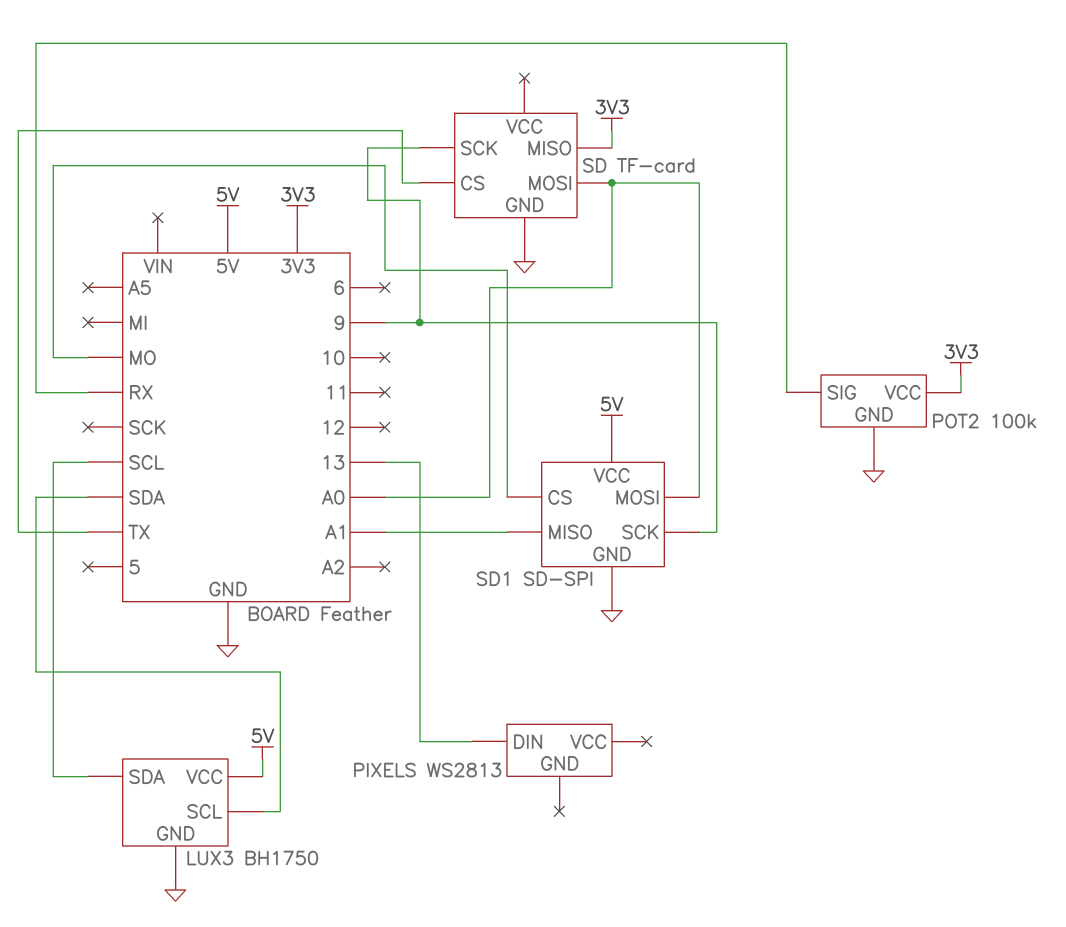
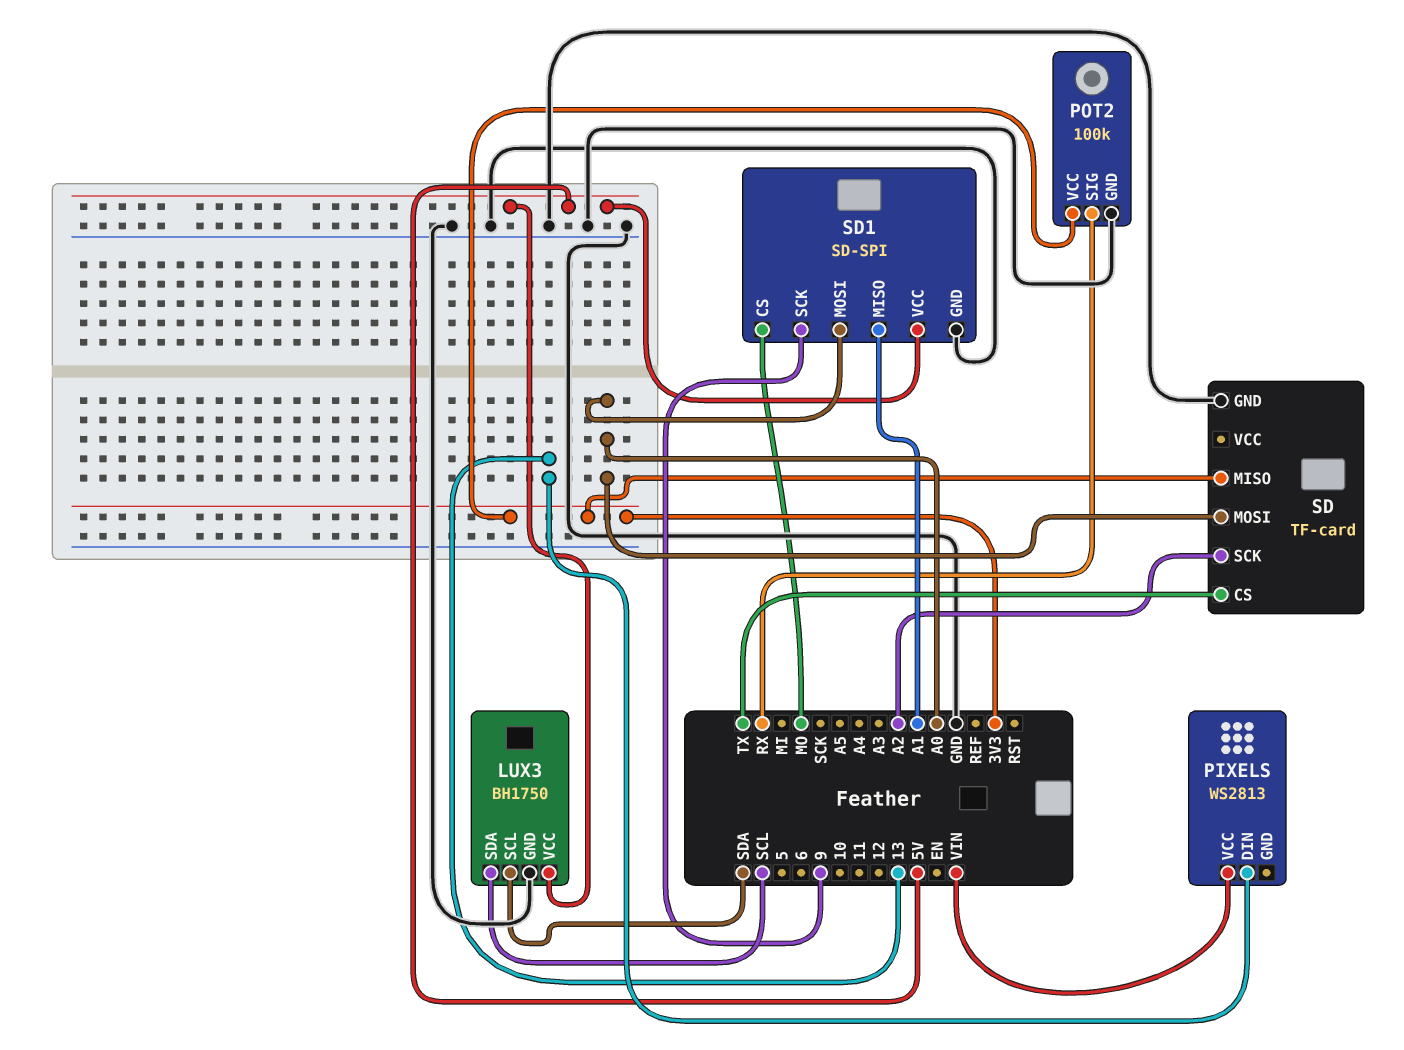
PIXELS pin VCC: none -> VIN
SD pin SCK: 9 -> A2

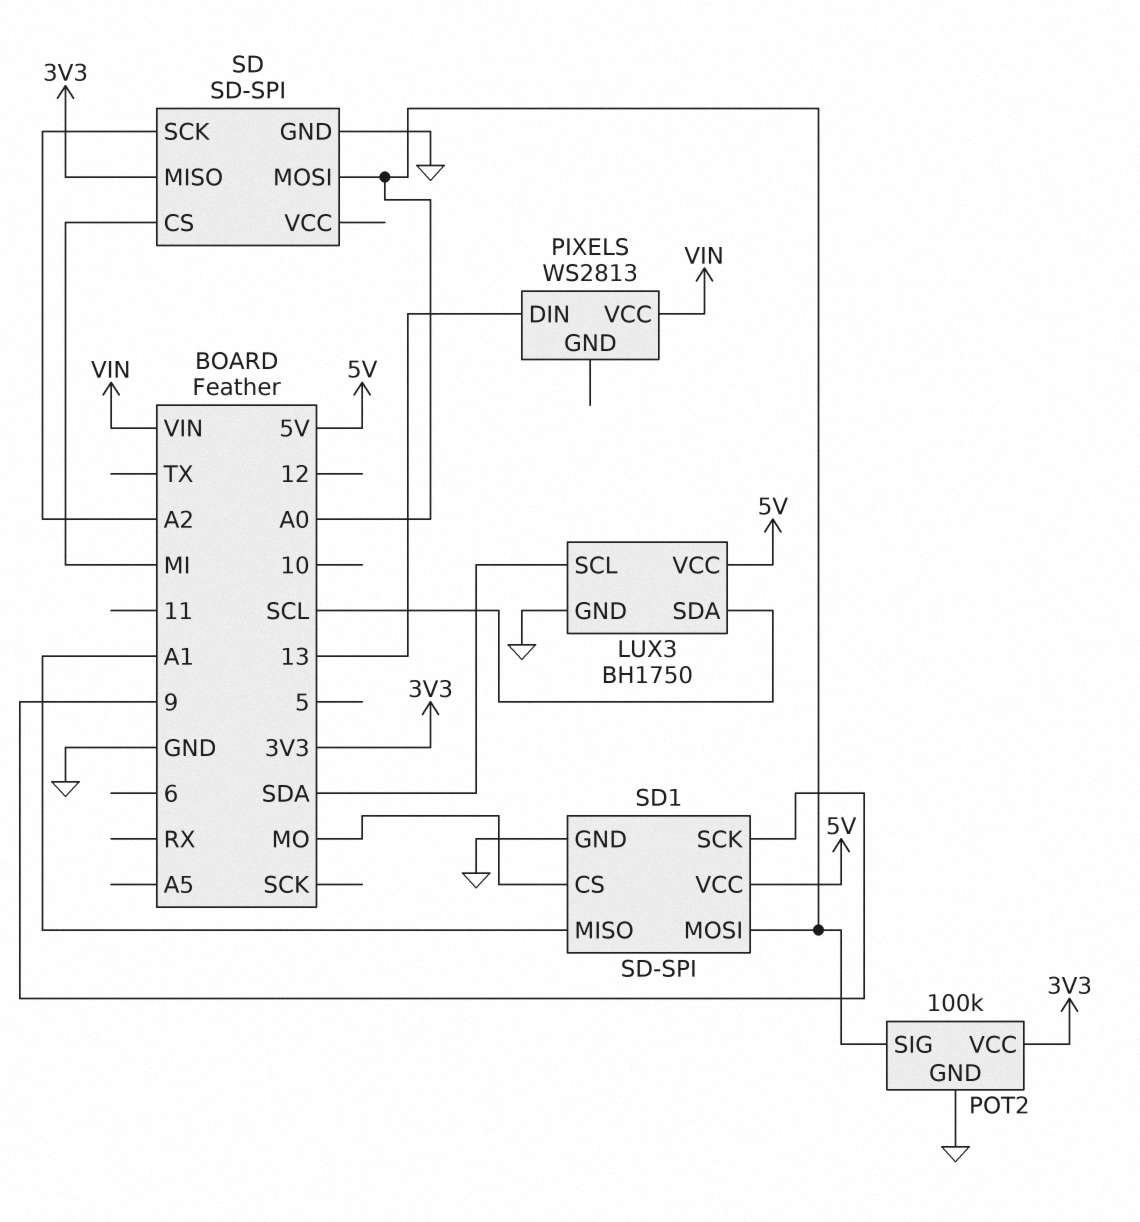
POT2 pin SIG: RX -> A0
SD: TF-card -> SD-SPI
SD pin CS: TX -> MI

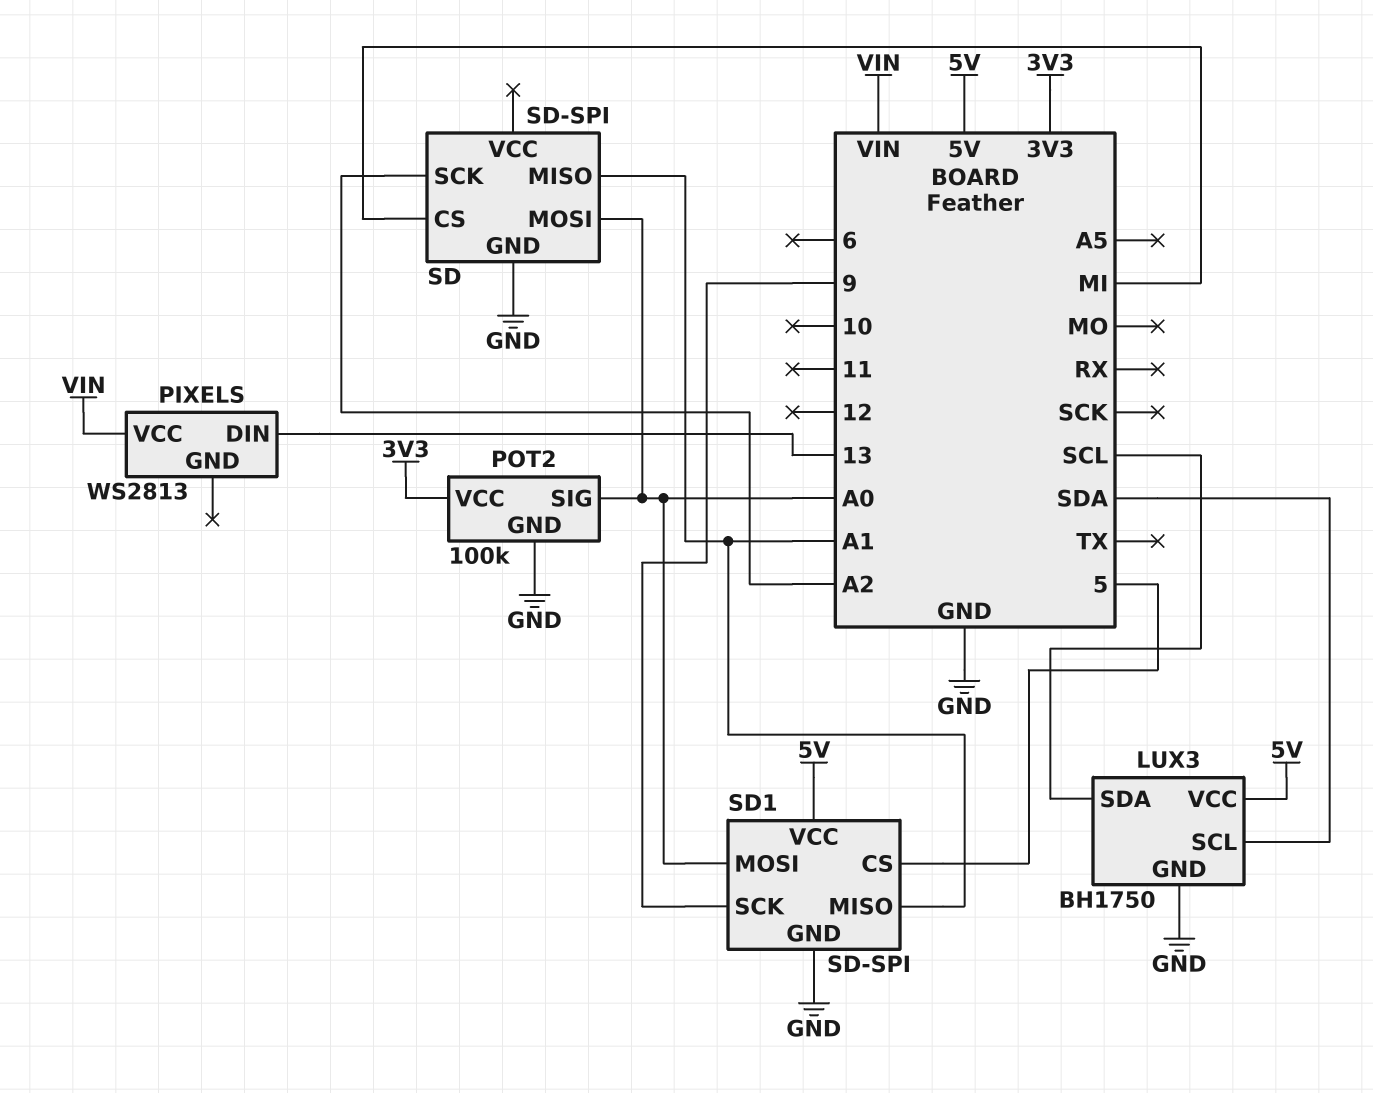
SD pin MISO: 3V3 -> A1
SD1 pin CS: MO -> 5

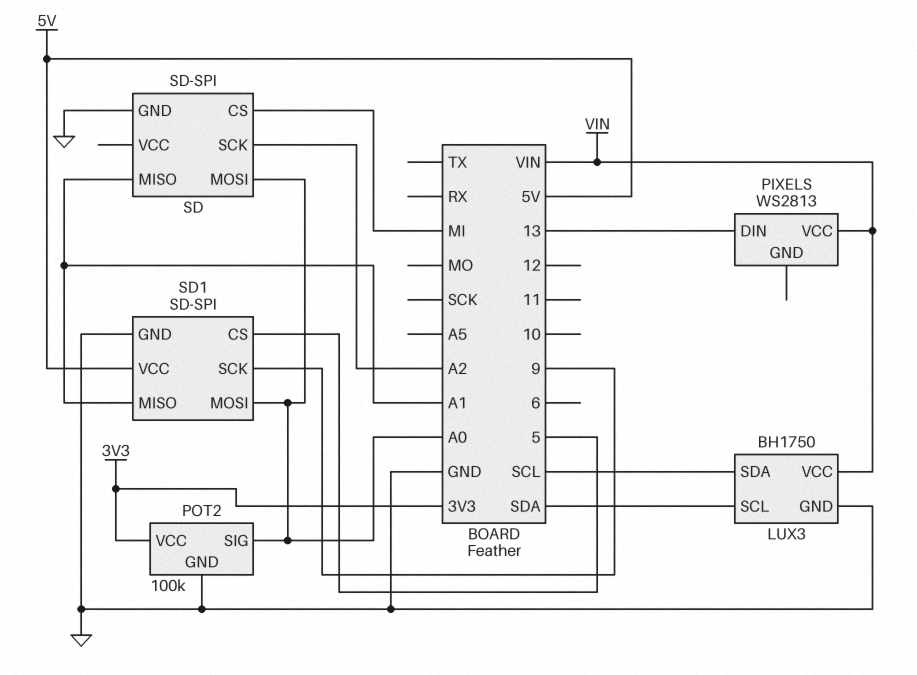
LUX3 pin VCC: 5V -> VIN

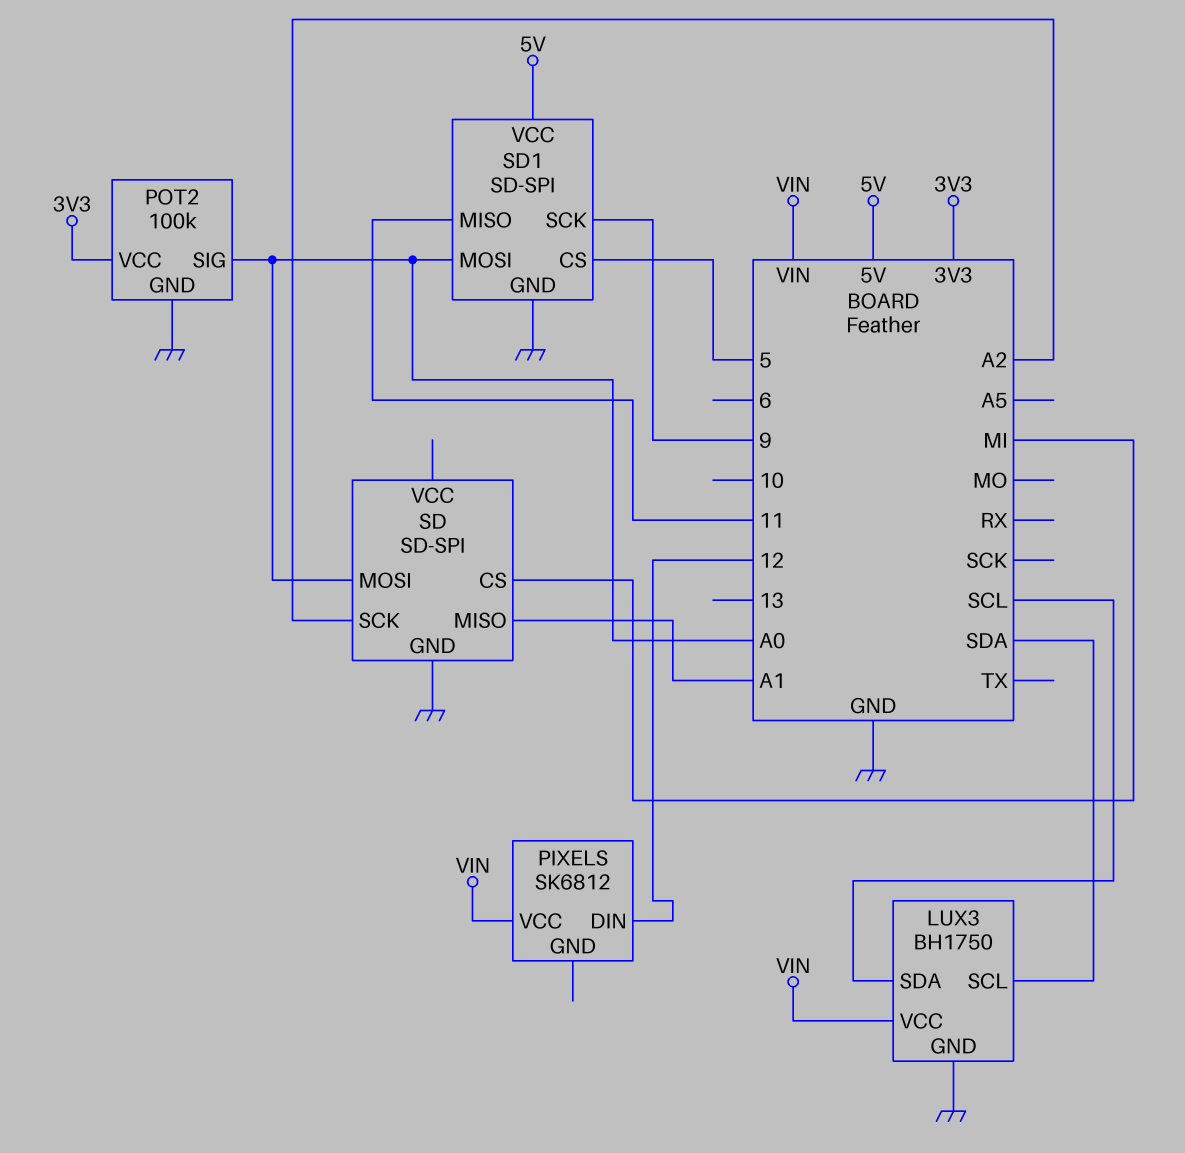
PIXELS: WS2813 -> SK6812
PIXELS pin DIN: 13 -> 12
SD1 pin MISO: A1 -> 11

